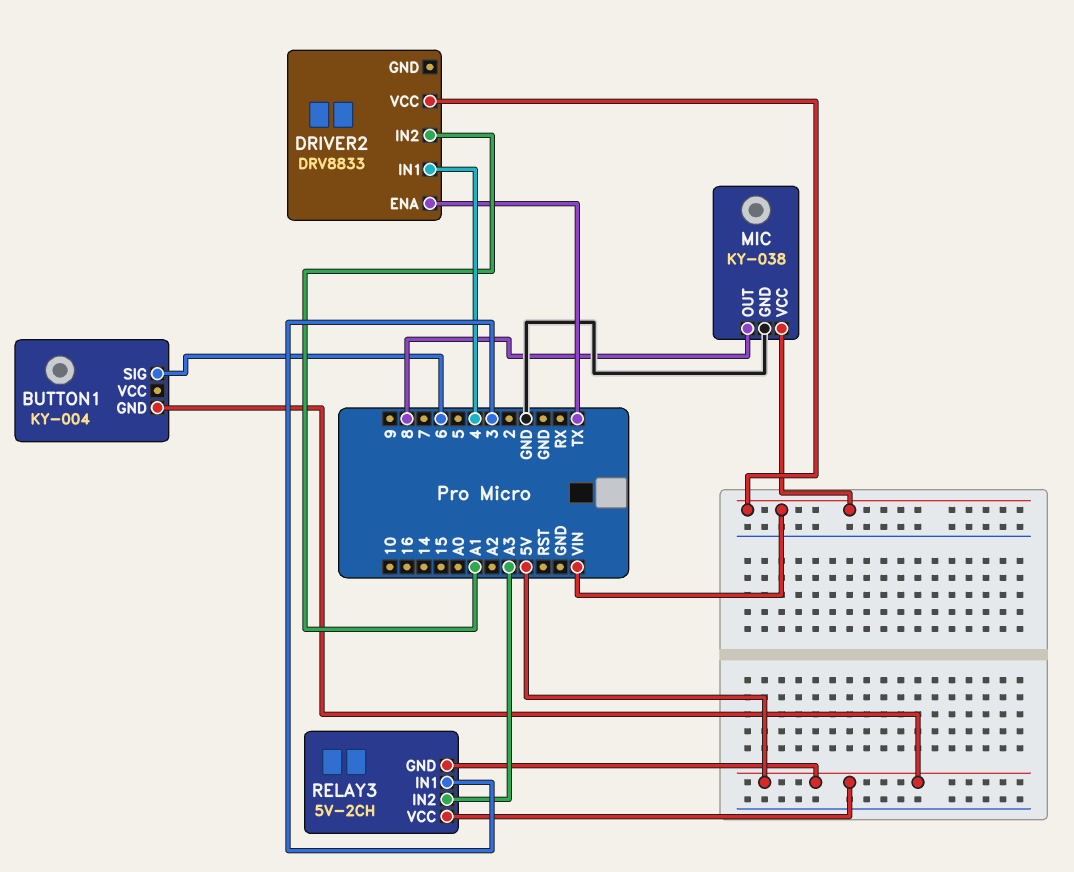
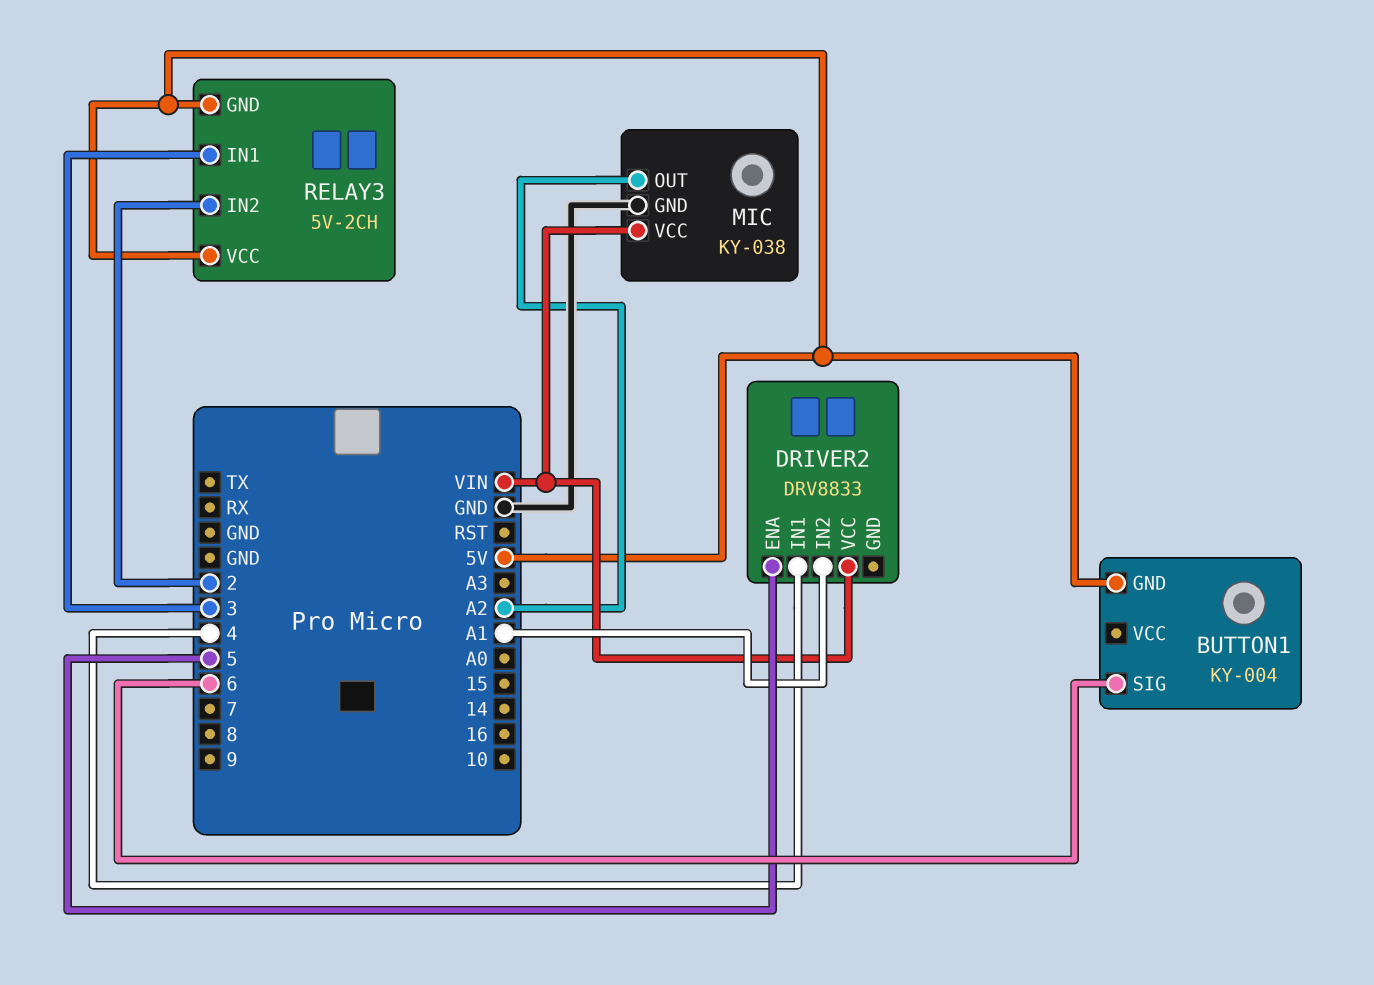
DRIVER2 pin ENA: TX -> 5
MIC pin OUT: 8 -> A2
RELAY3 pin IN2: A3 -> 2

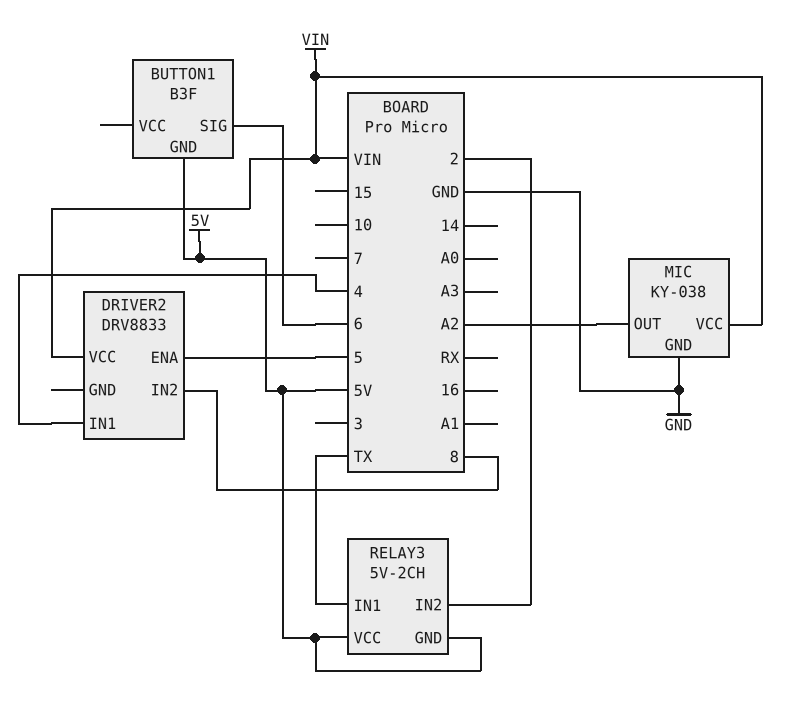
BUTTON1: KY-004 -> B3F
DRIVER2 pin IN2: A1 -> 8
RELAY3 pin IN1: 3 -> TX

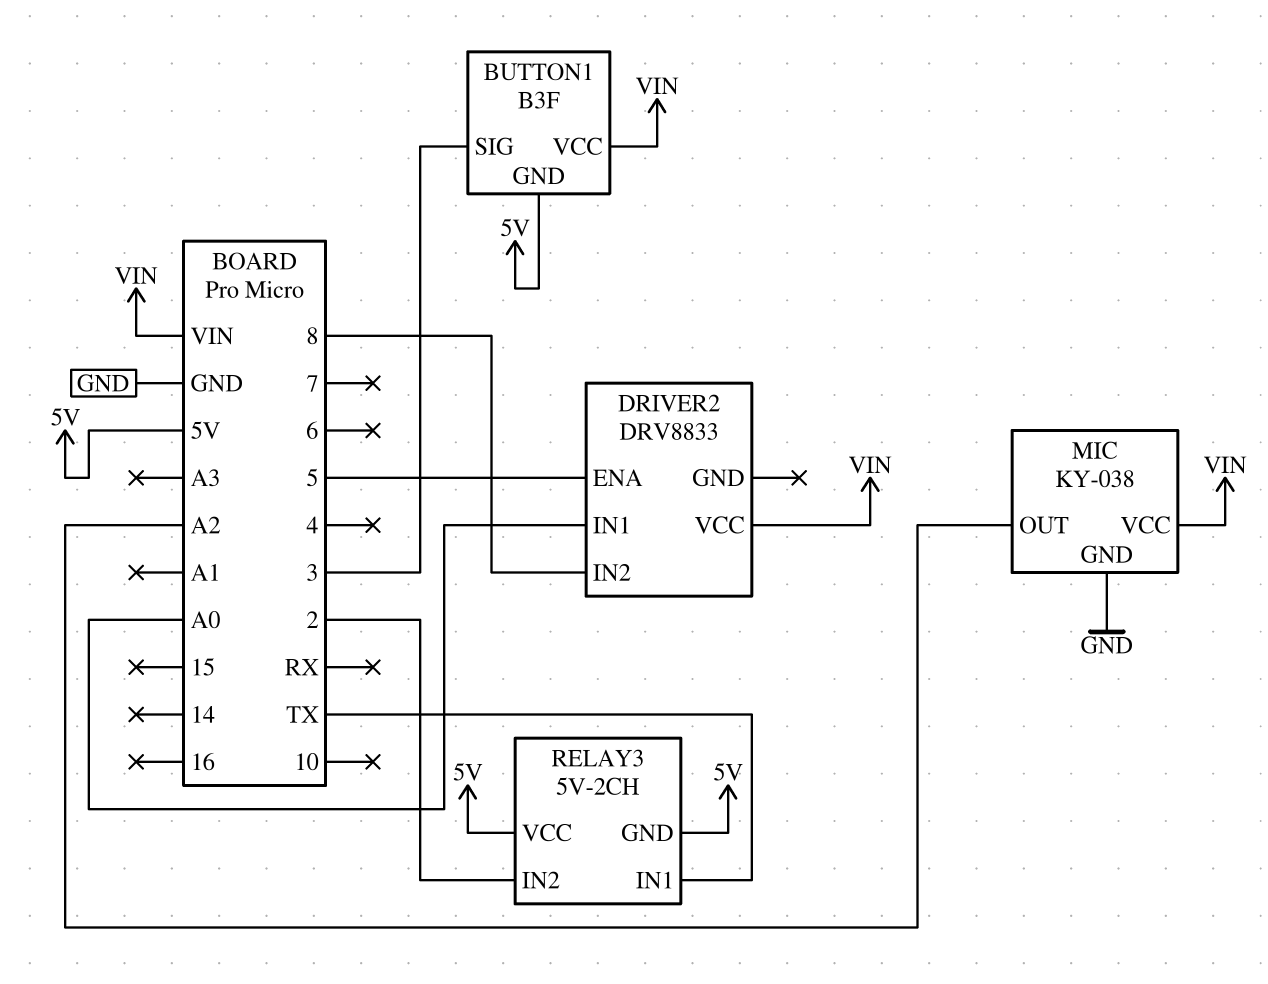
BUTTON1 pin SIG: 6 -> 3
BUTTON1 pin VCC: none -> VIN
DRIVER2 pin IN1: 4 -> A0

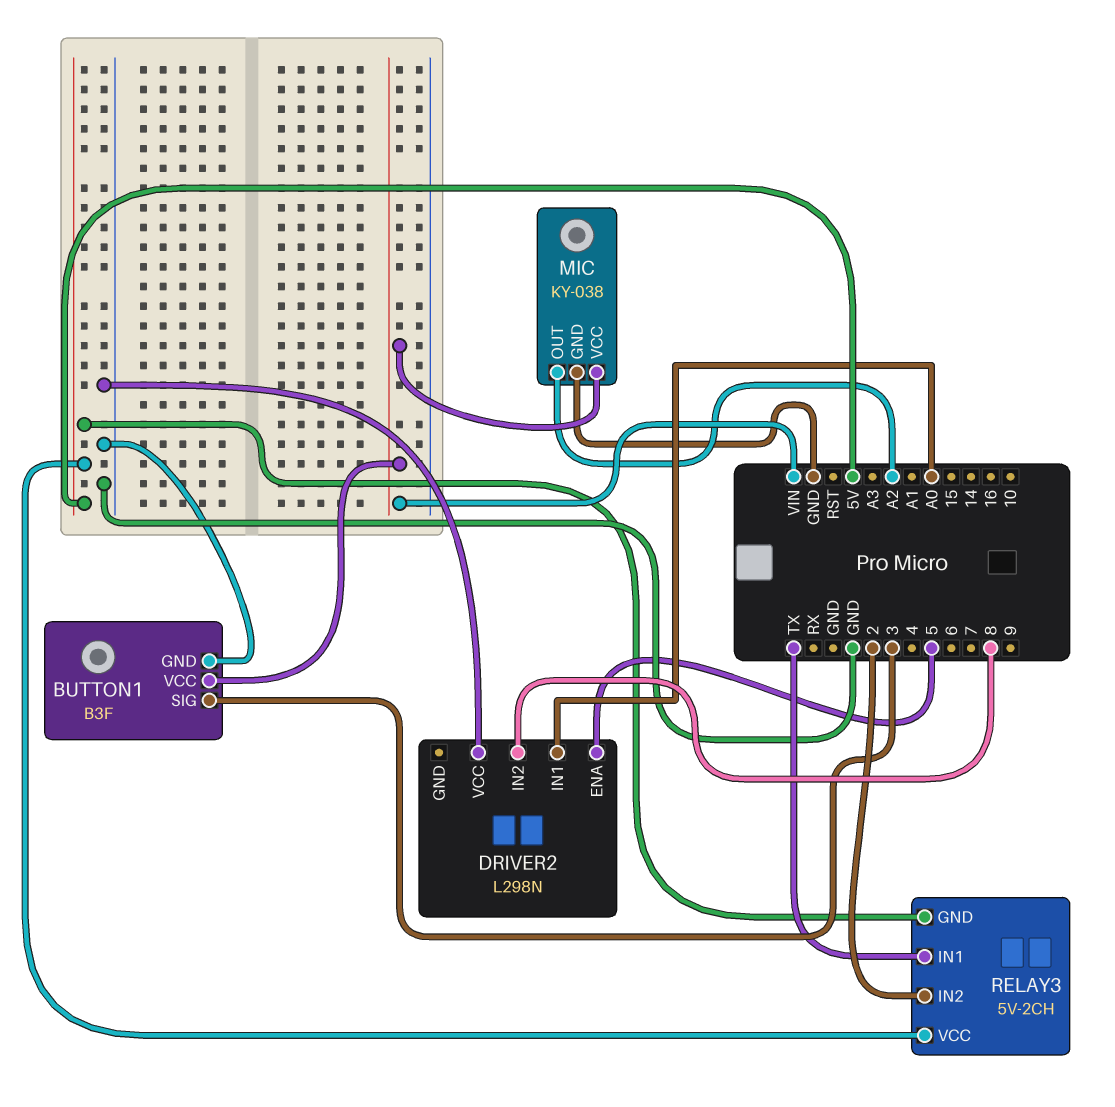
BUTTON1 pin GND: 5V -> GND
DRIVER2: DRV8833 -> L298N
DRIVER2 pin VCC: VIN -> GND

